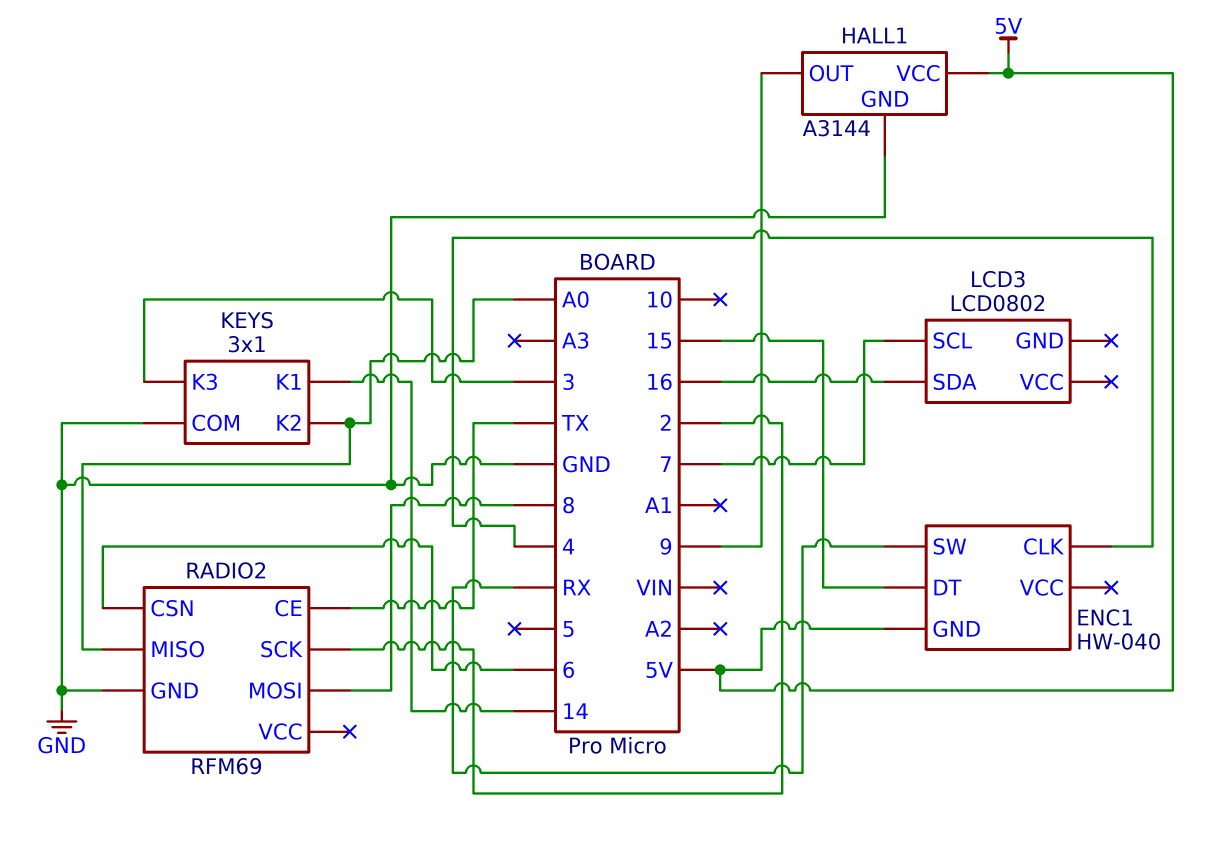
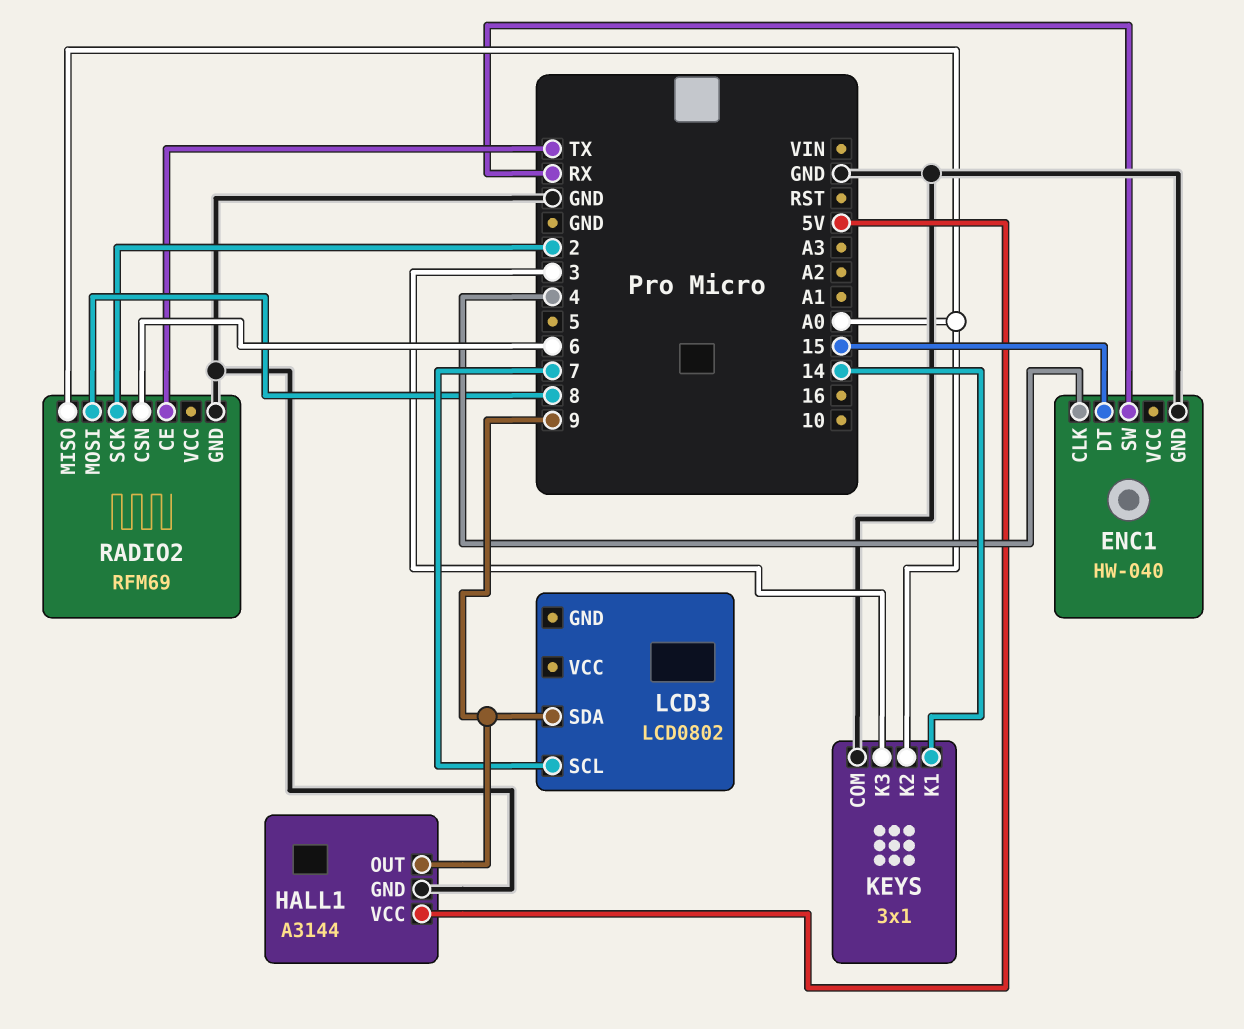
ENC1 pin GND: 5V -> GND
LCD3 pin SDA: 16 -> 9

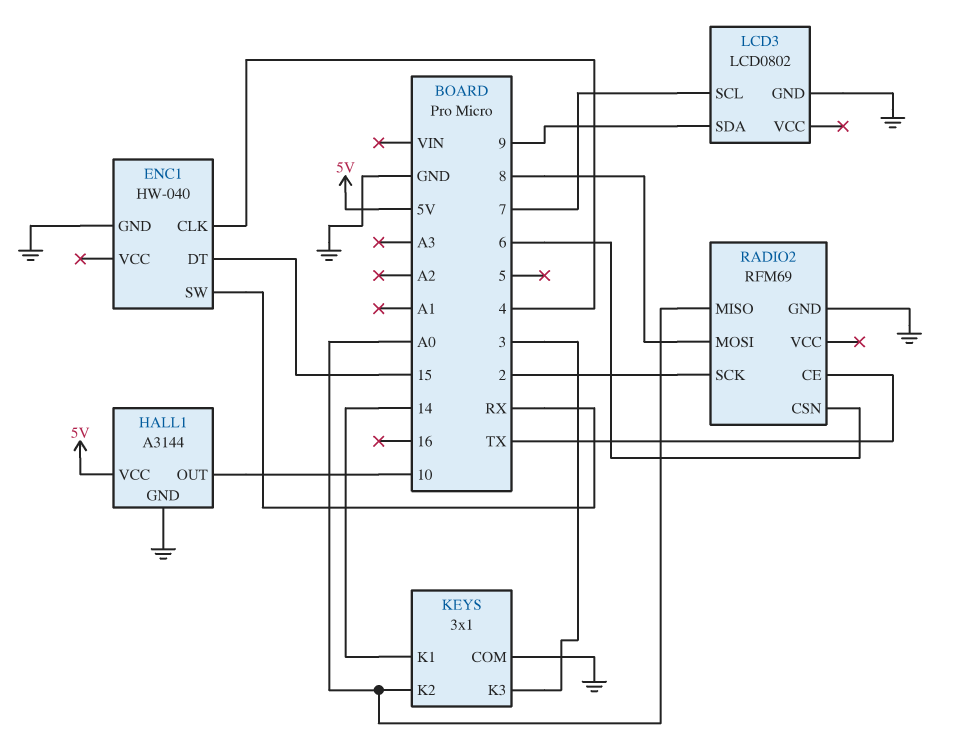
HALL1 pin OUT: 9 -> 10
LCD3 pin GND: none -> GND

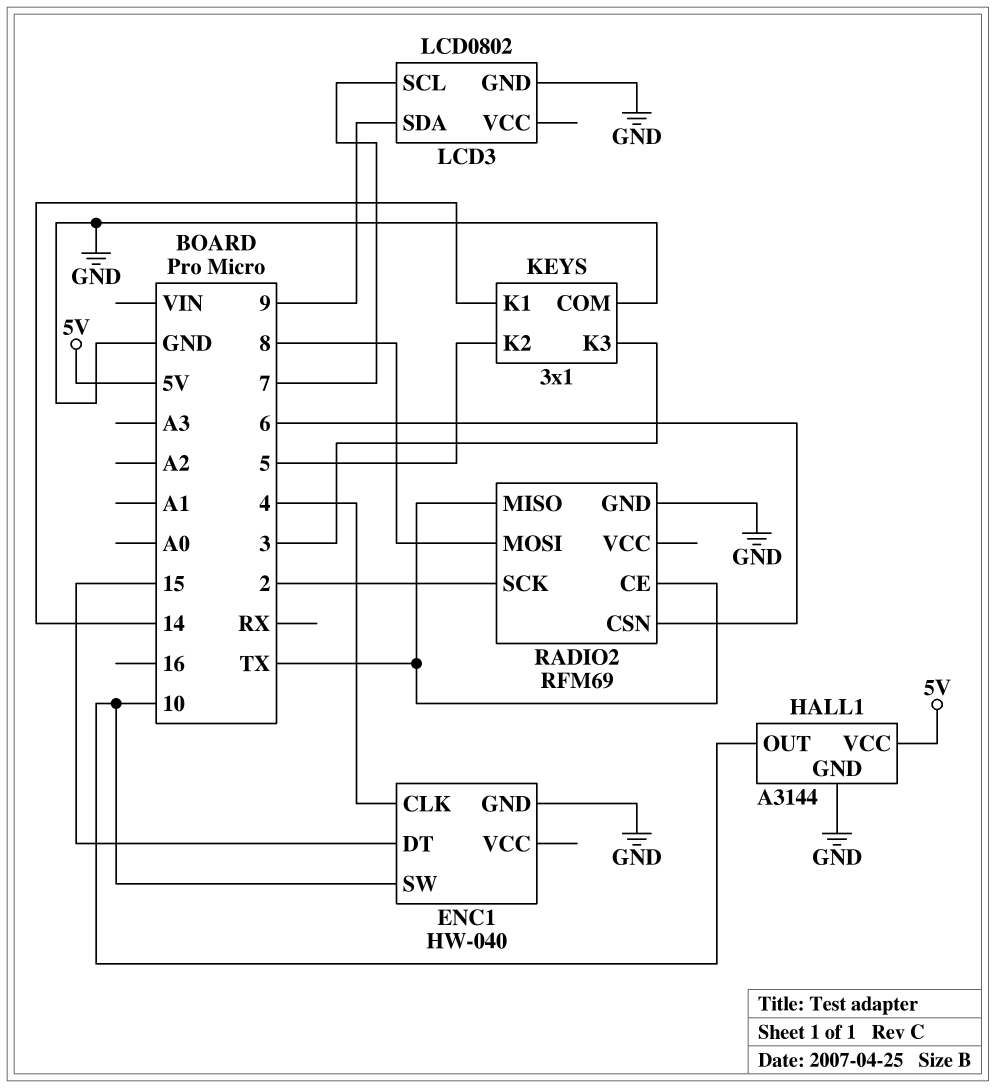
ENC1 pin SW: RX -> 10
KEYS pin K2: A0 -> 5
RADIO2 pin MISO: A0 -> TX

